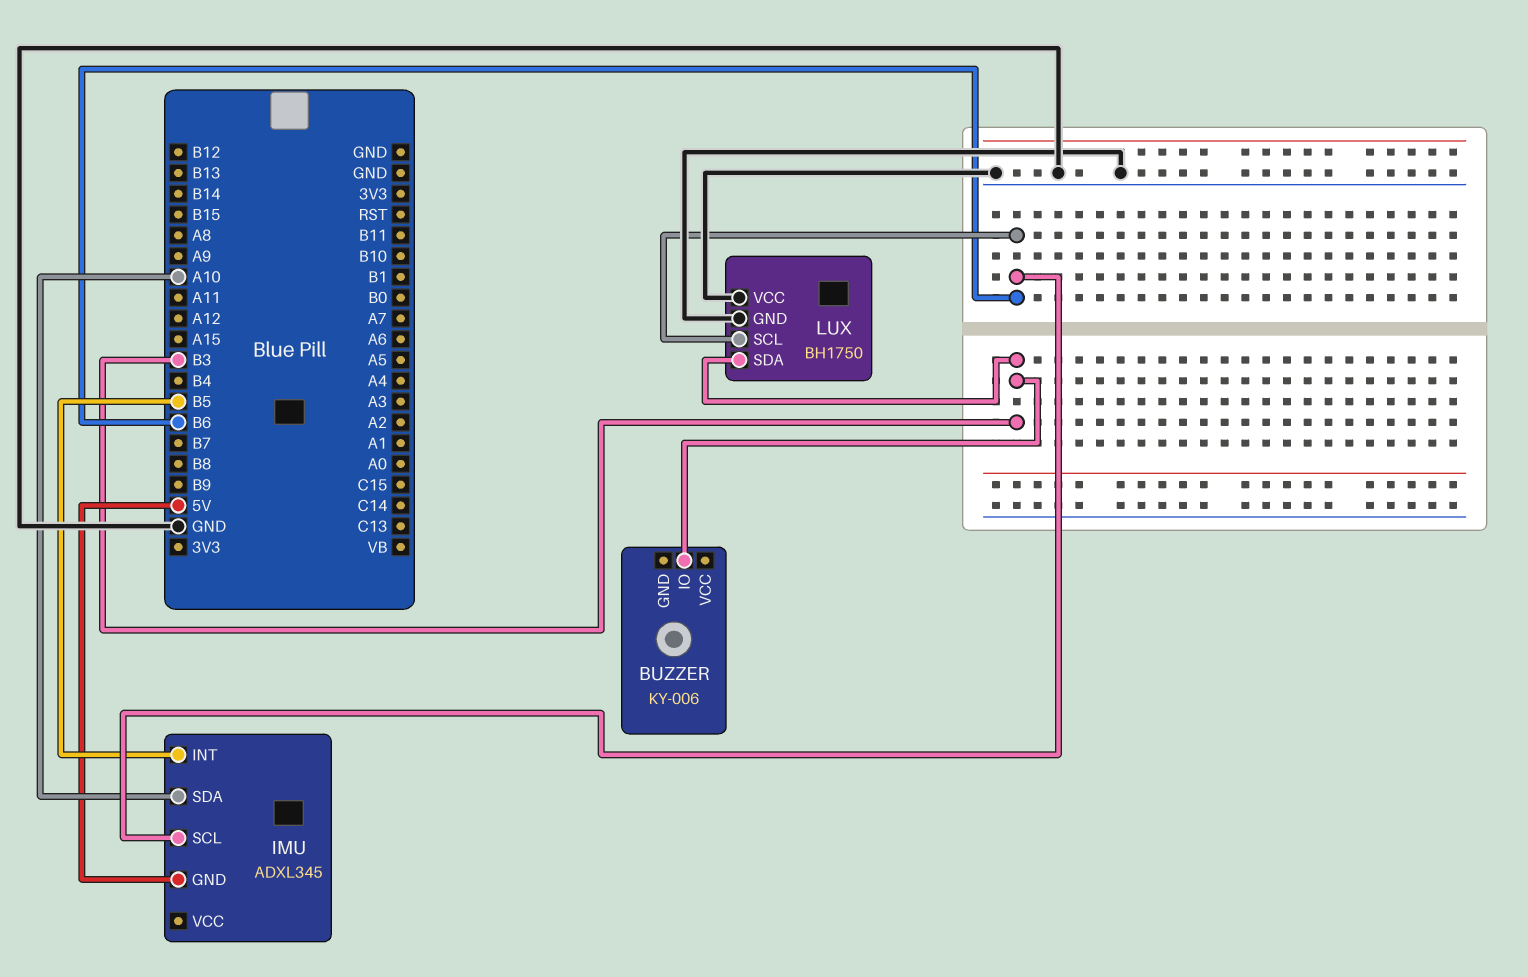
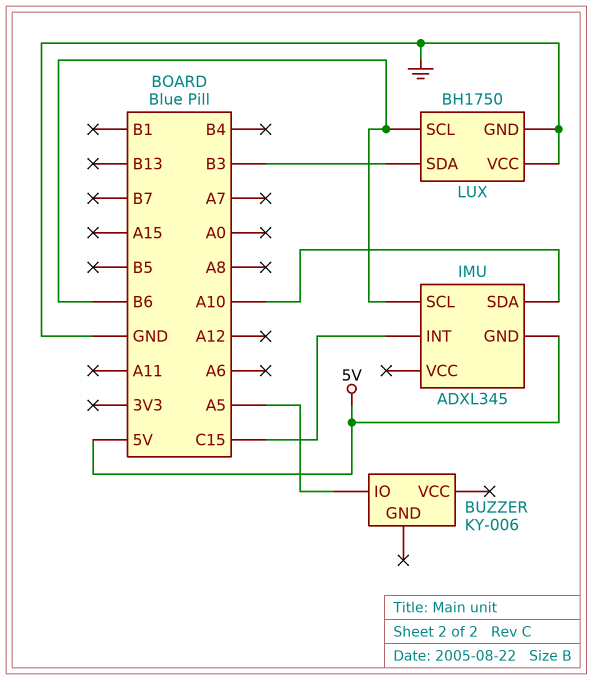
BUZZER pin IO: B3 -> A5
IMU pin INT: B5 -> C15

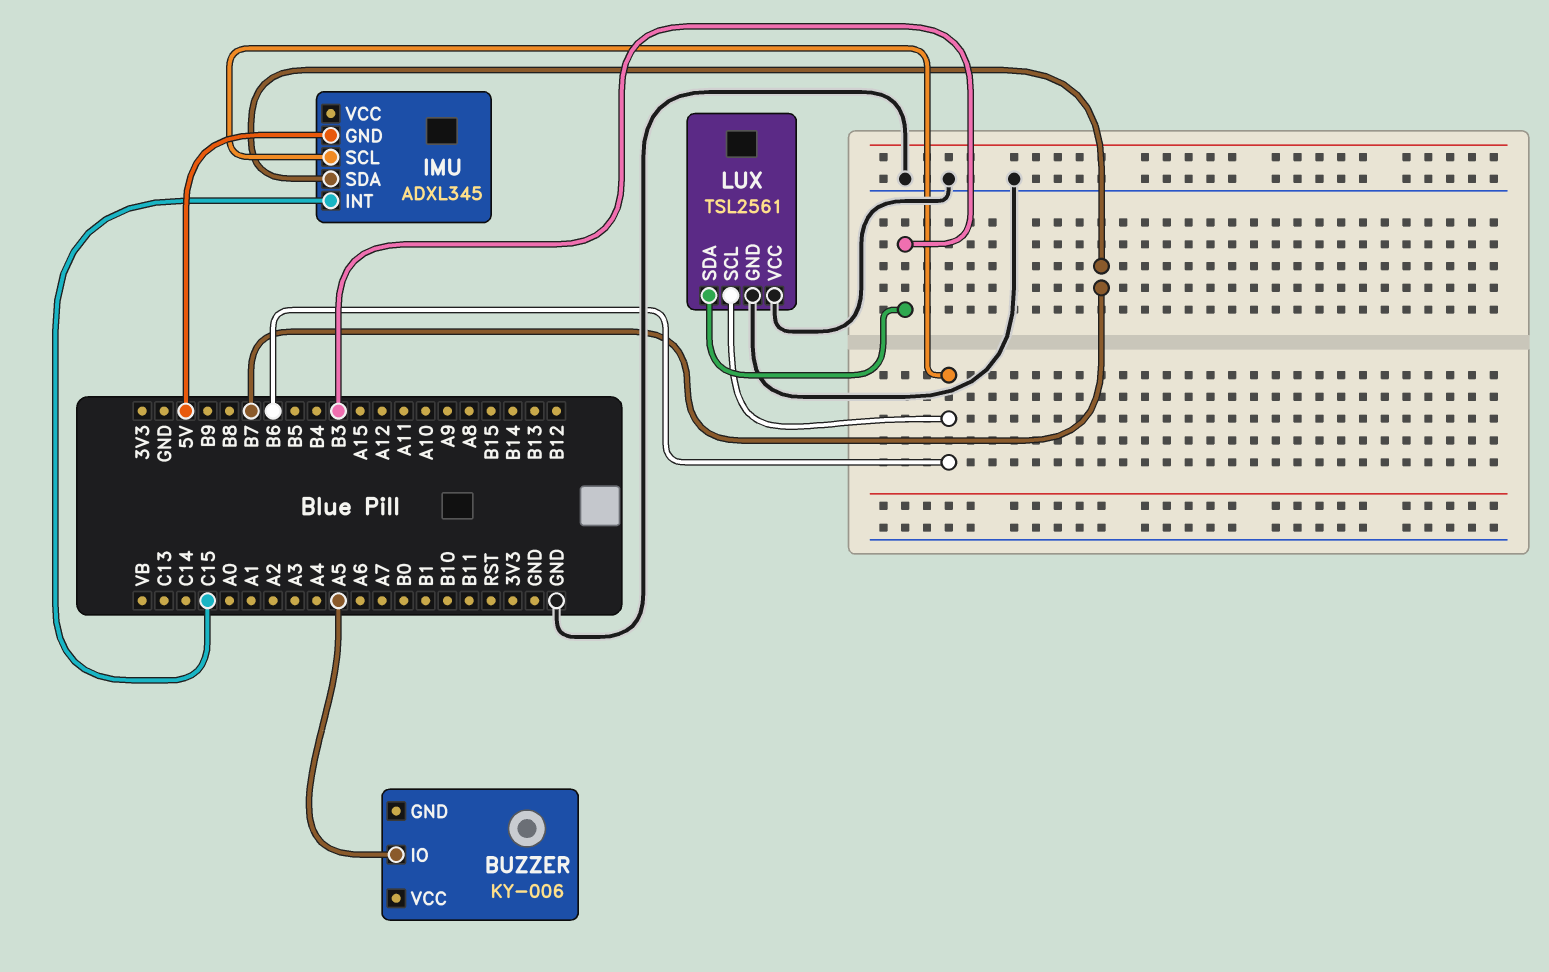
IMU pin SDA: A10 -> B7
LUX: BH1750 -> TSL2561

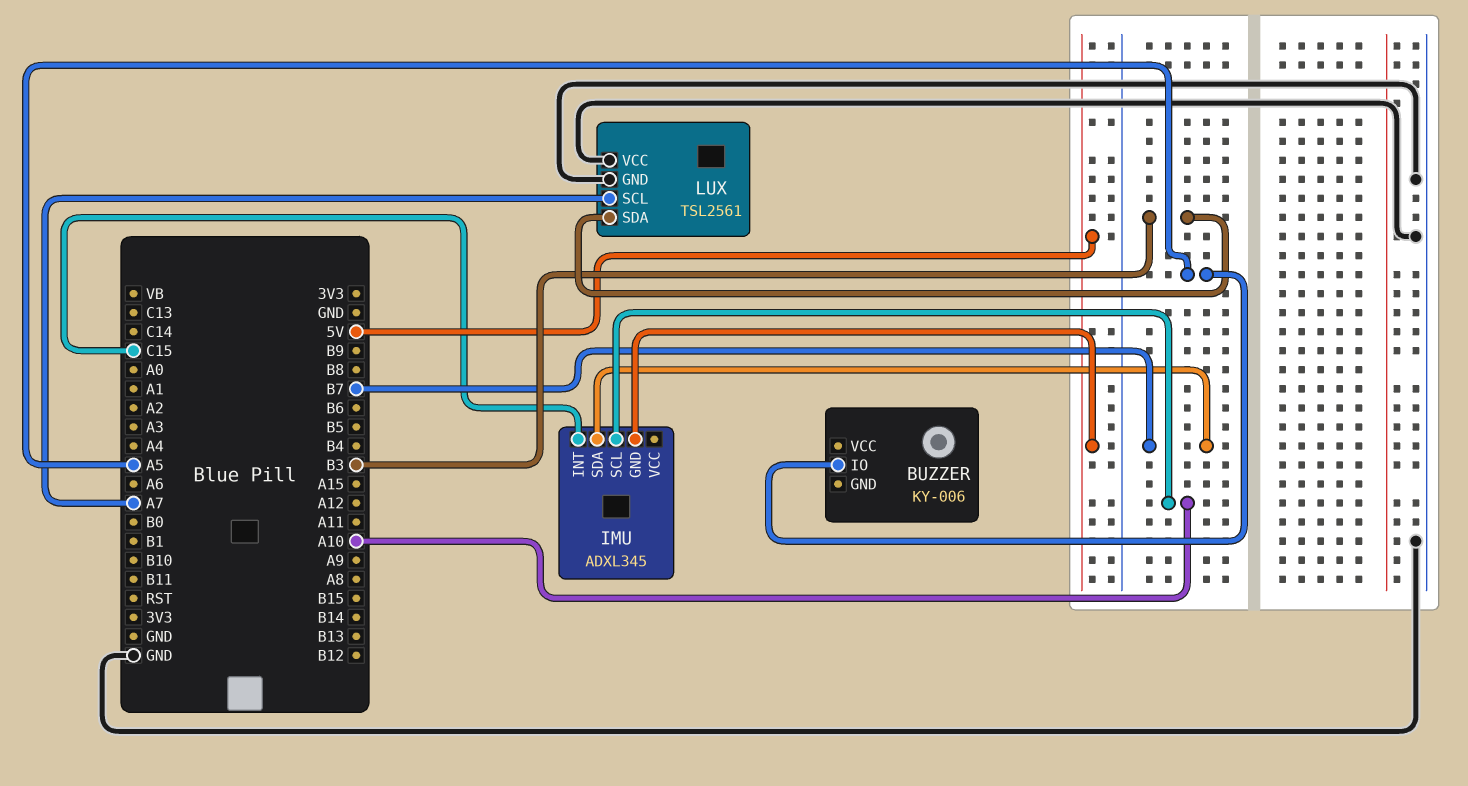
IMU pin SCL: B6 -> A10
LUX pin SCL: B6 -> A7

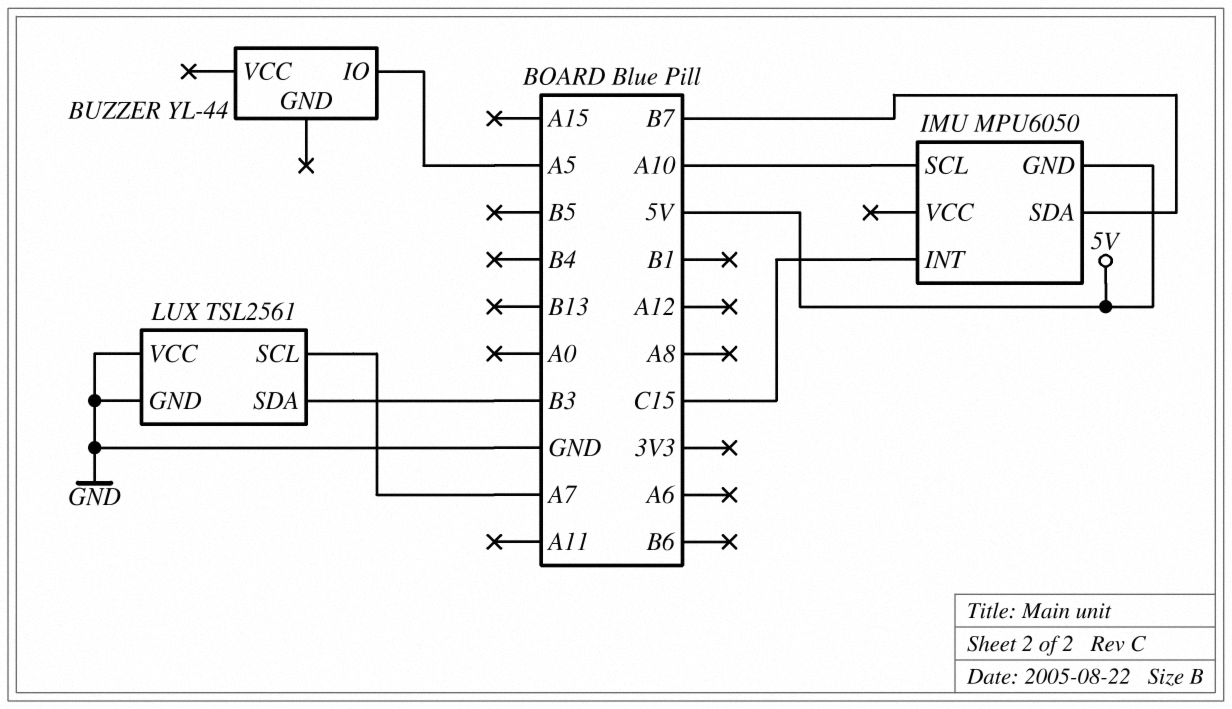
BUZZER: KY-006 -> YL-44
IMU: ADXL345 -> MPU6050

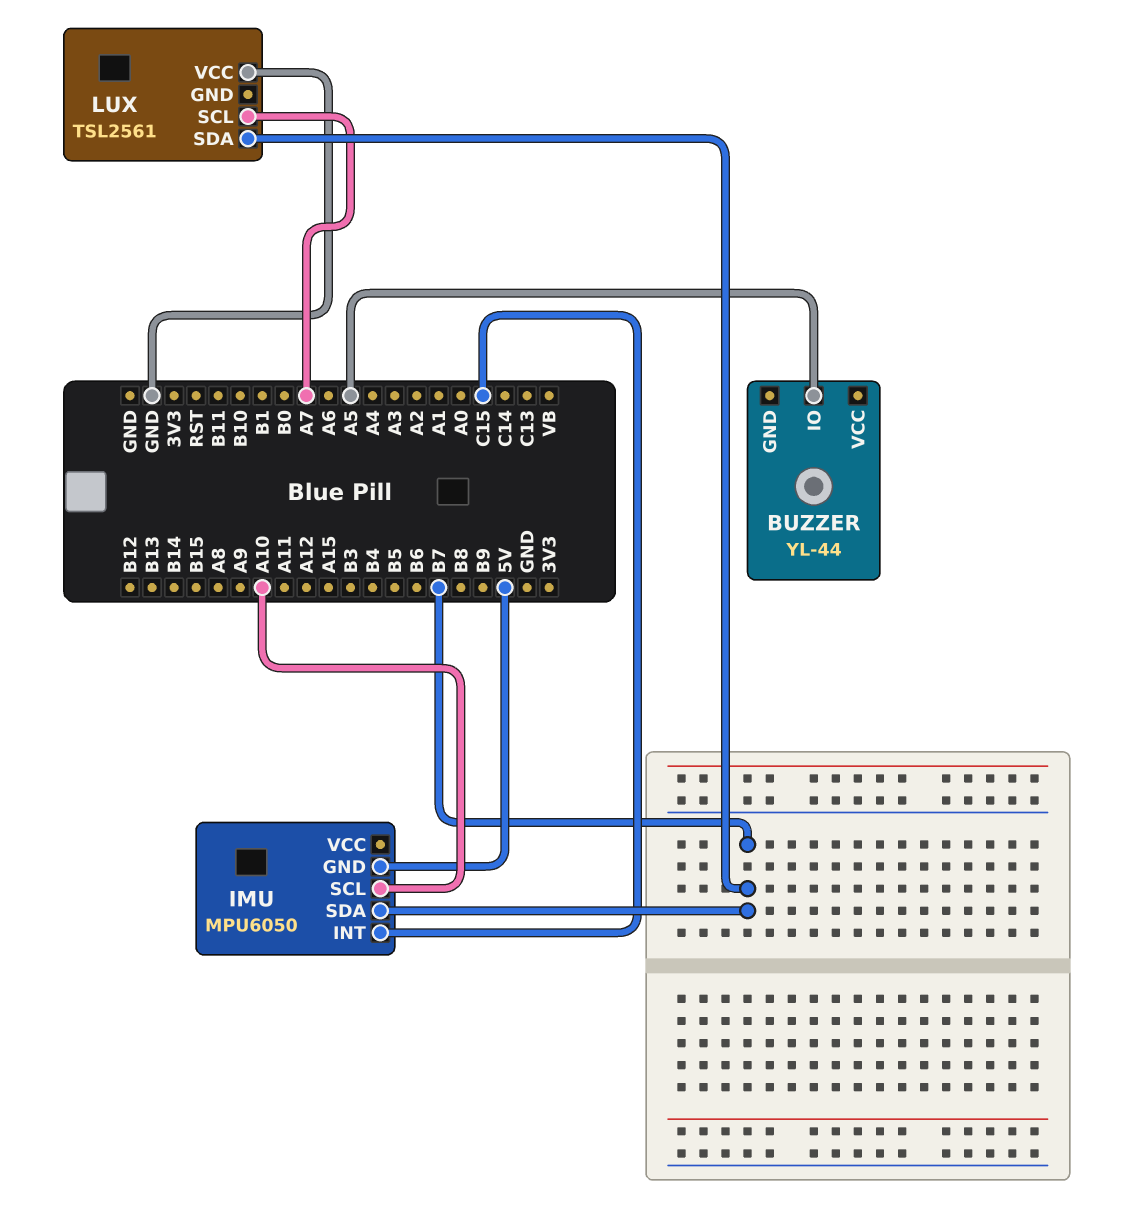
LUX pin GND: GND -> none
LUX pin SDA: B3 -> B7

